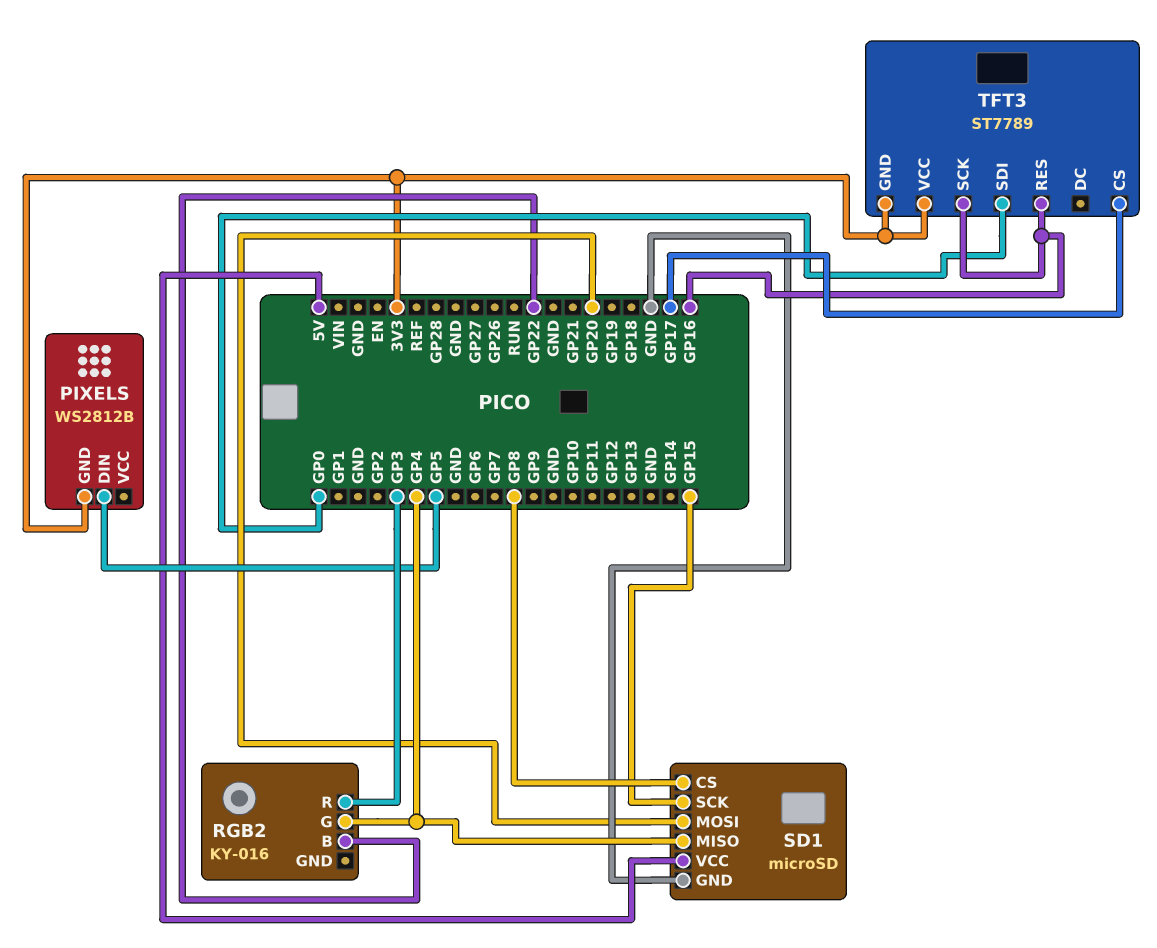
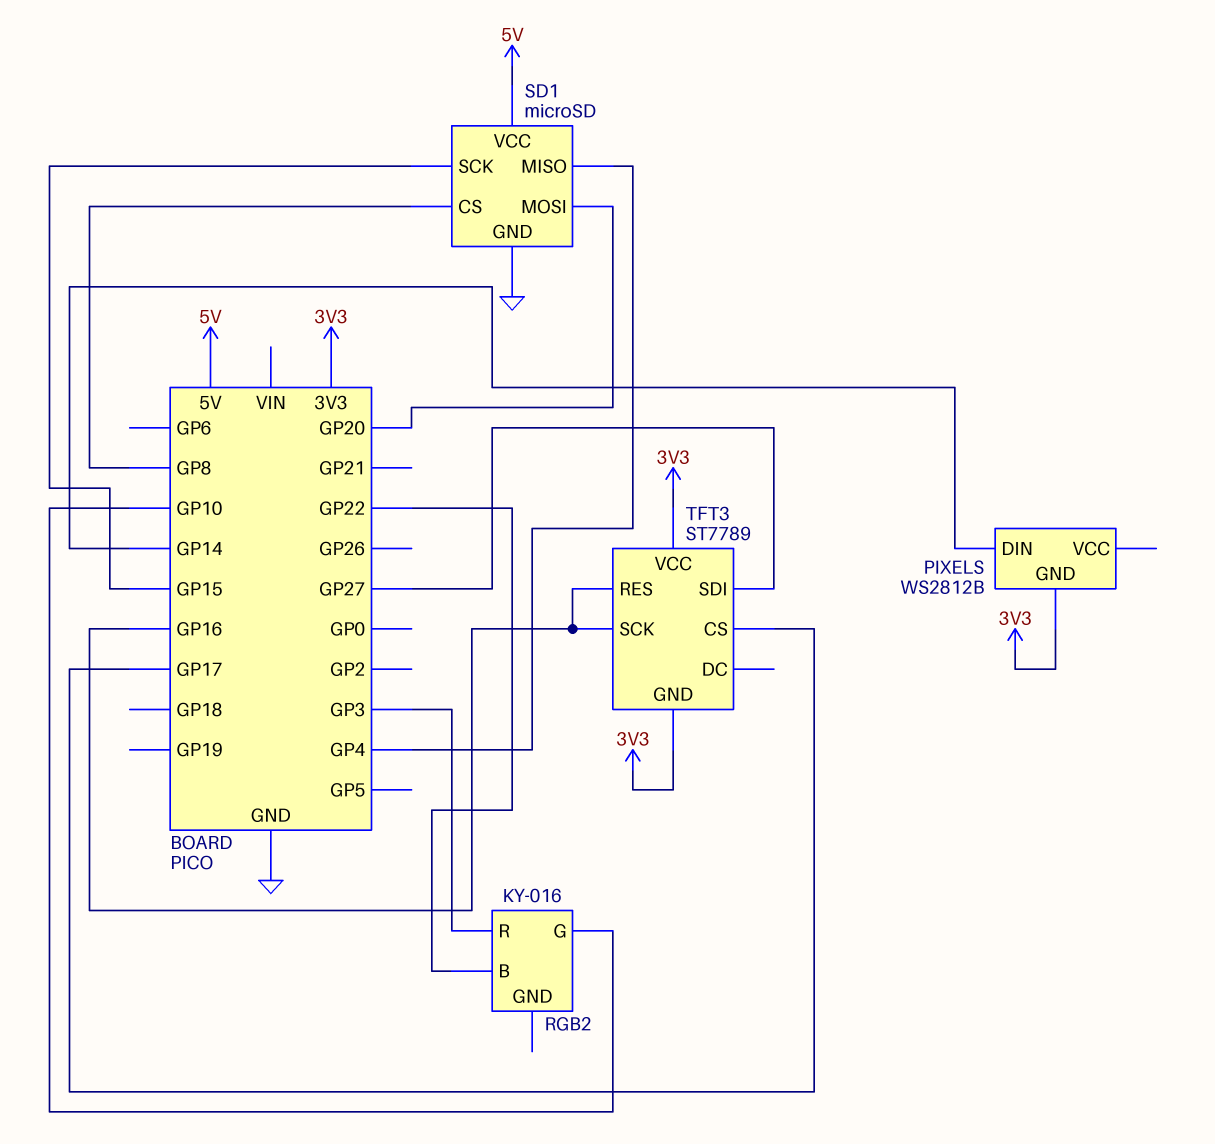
PIXELS pin DIN: GP5 -> GP14
RGB2 pin G: GP4 -> GP10
TFT3 pin SDI: GP0 -> GP27

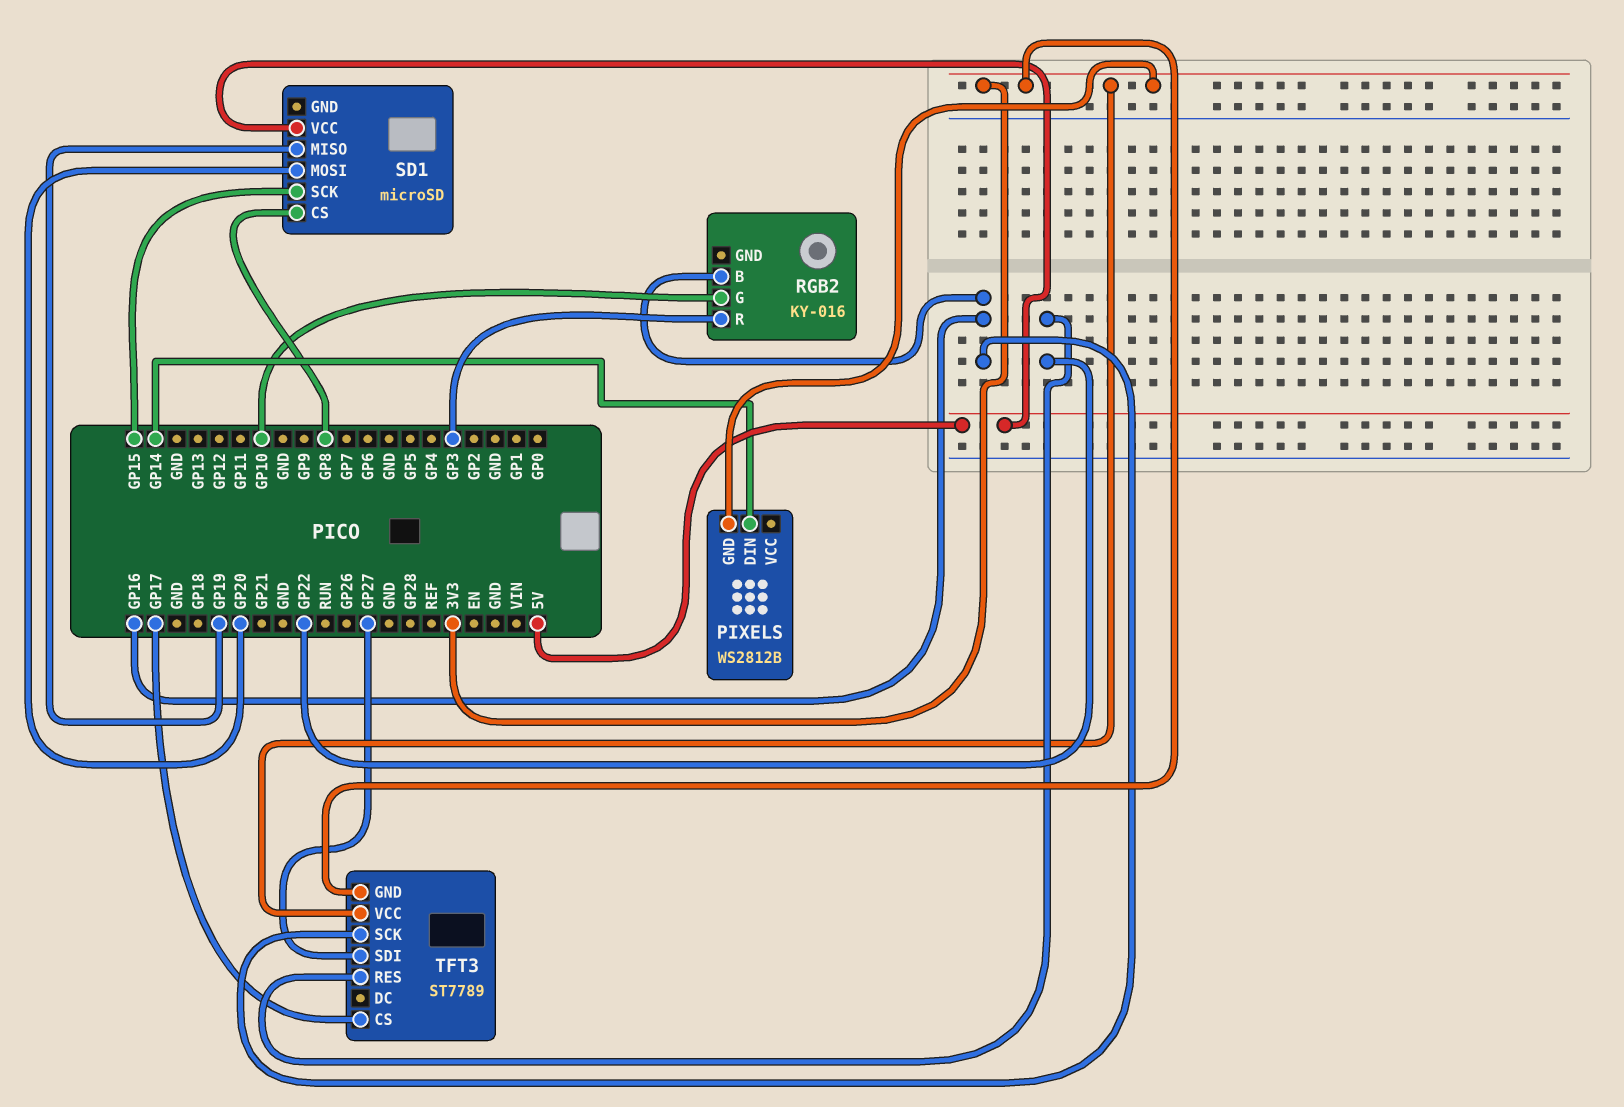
RGB2 pin B: GP22 -> GP16
SD1 pin GND: GND -> none
SD1 pin MISO: GP4 -> GP19
TFT3 pin RES: GP16 -> GP22

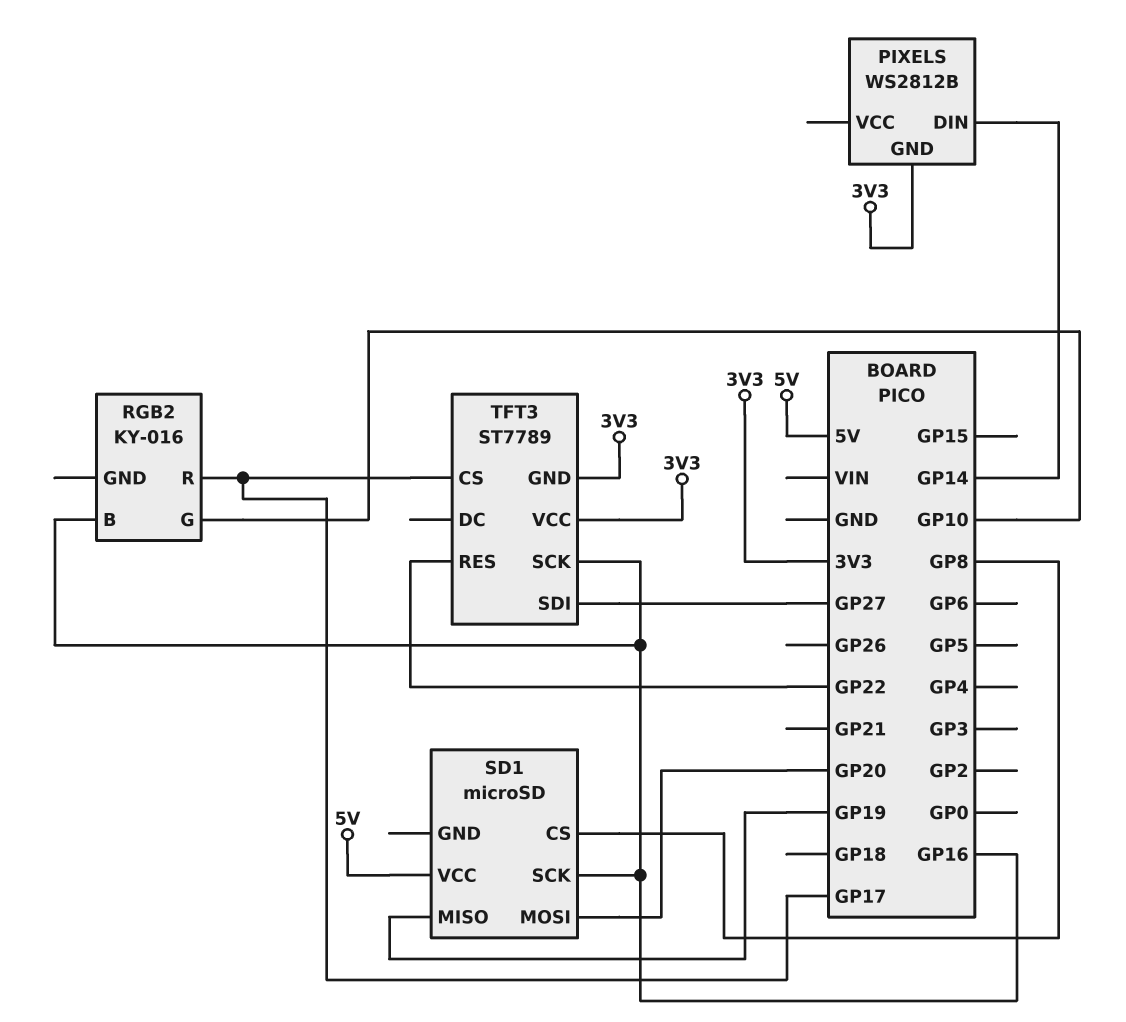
RGB2 pin R: GP3 -> GP17
SD1 pin SCK: GP15 -> GP16

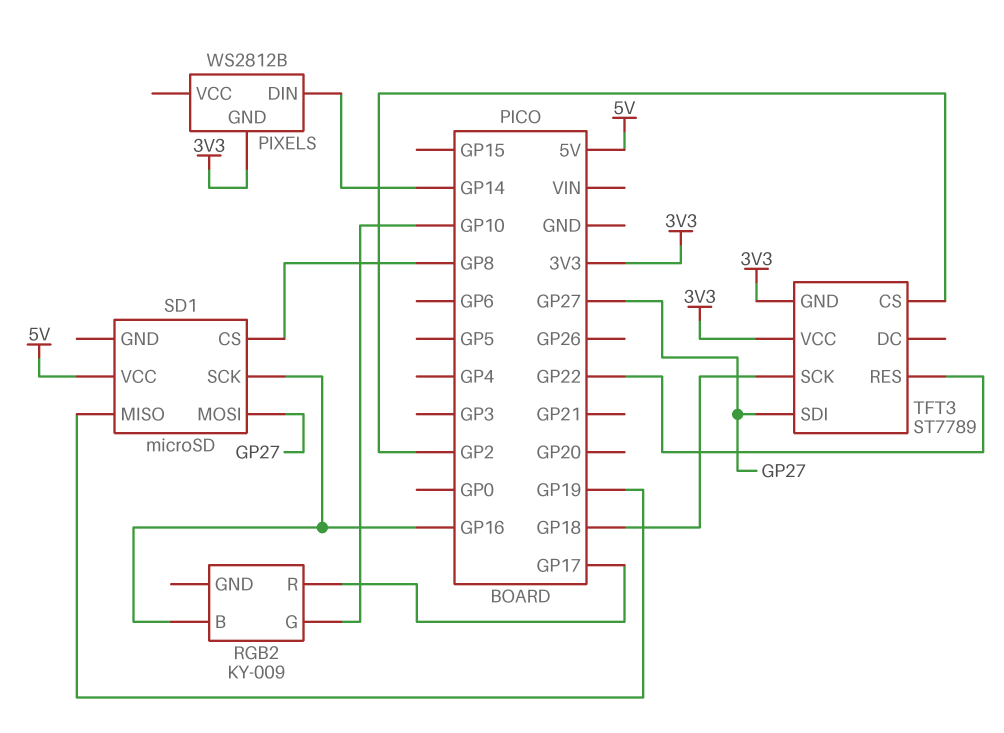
RGB2: KY-016 -> KY-009
SD1 pin MOSI: GP20 -> GP27
TFT3 pin CS: GP17 -> GP2
TFT3 pin SCK: GP16 -> GP18

